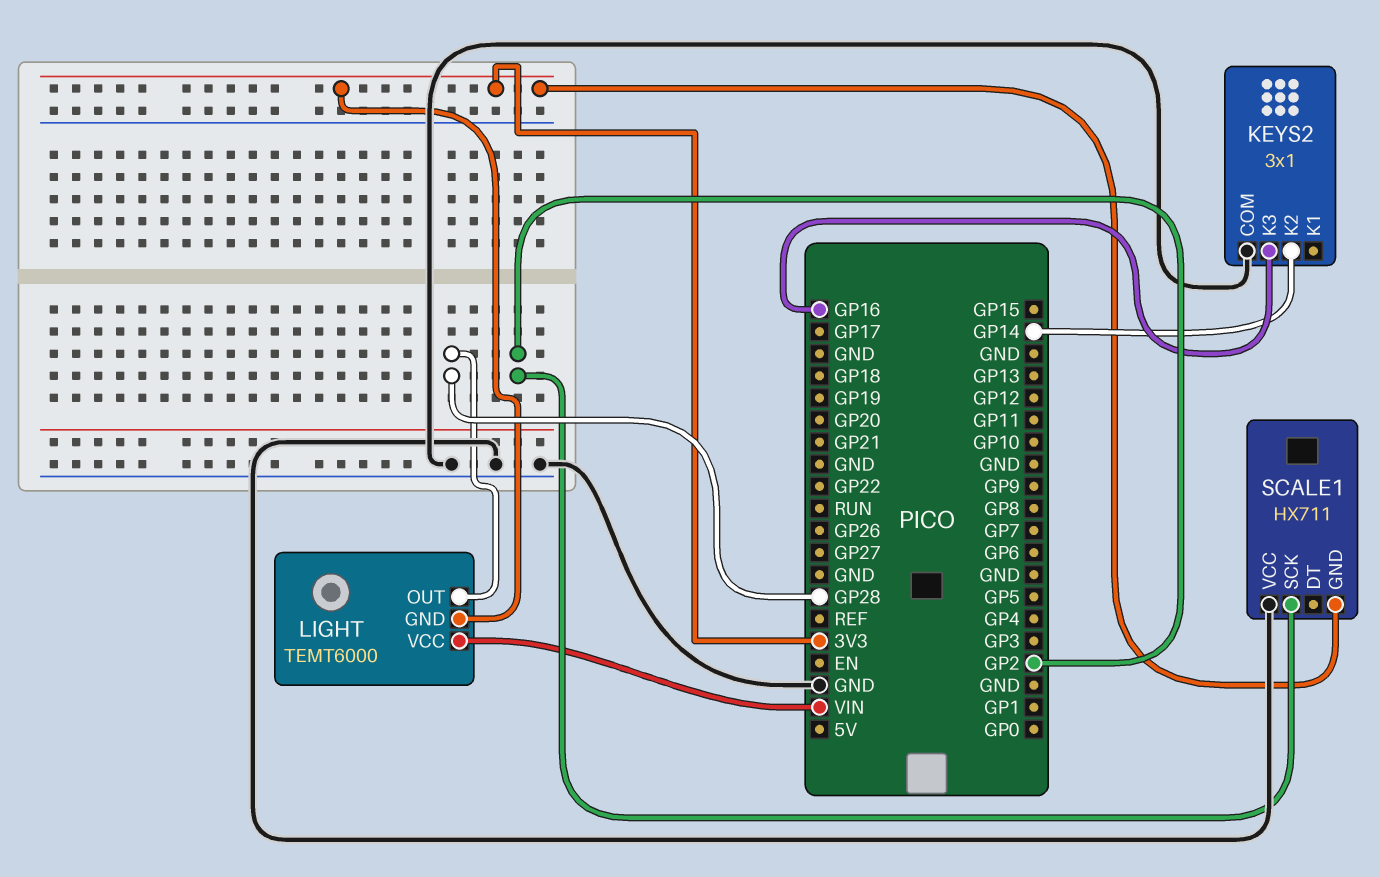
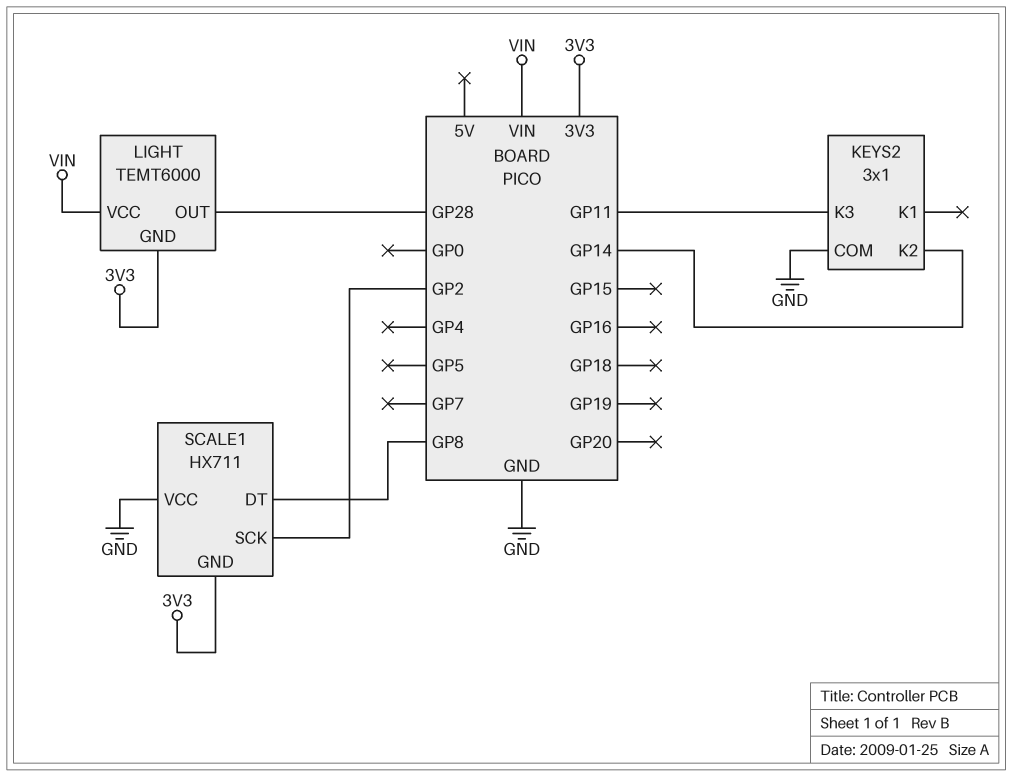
KEYS2 pin K3: GP16 -> GP11
SCALE1 pin DT: none -> GP8

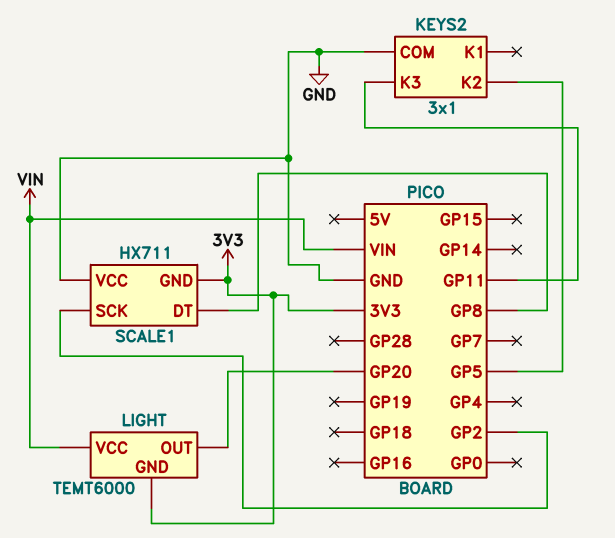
KEYS2 pin K2: GP14 -> GP5
LIGHT pin OUT: GP28 -> GP20

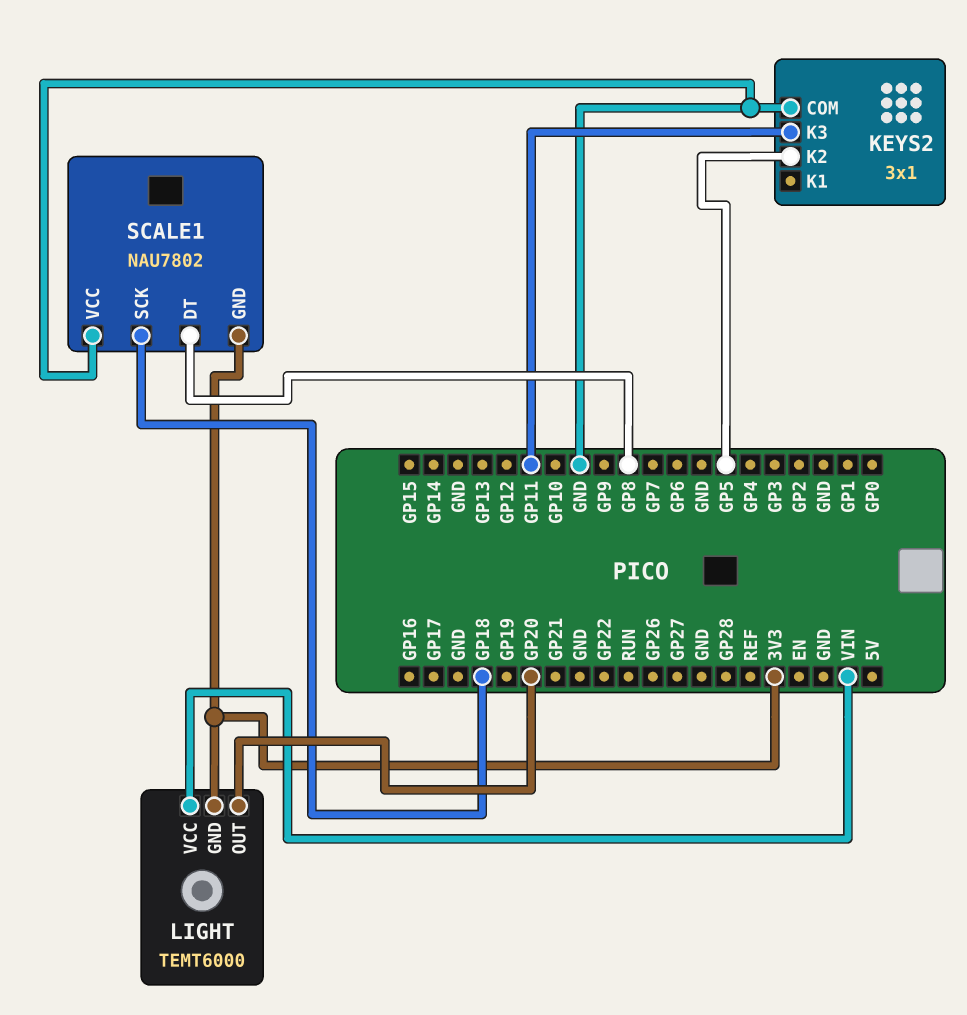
SCALE1: HX711 -> NAU7802
SCALE1 pin SCK: GP2 -> GP18

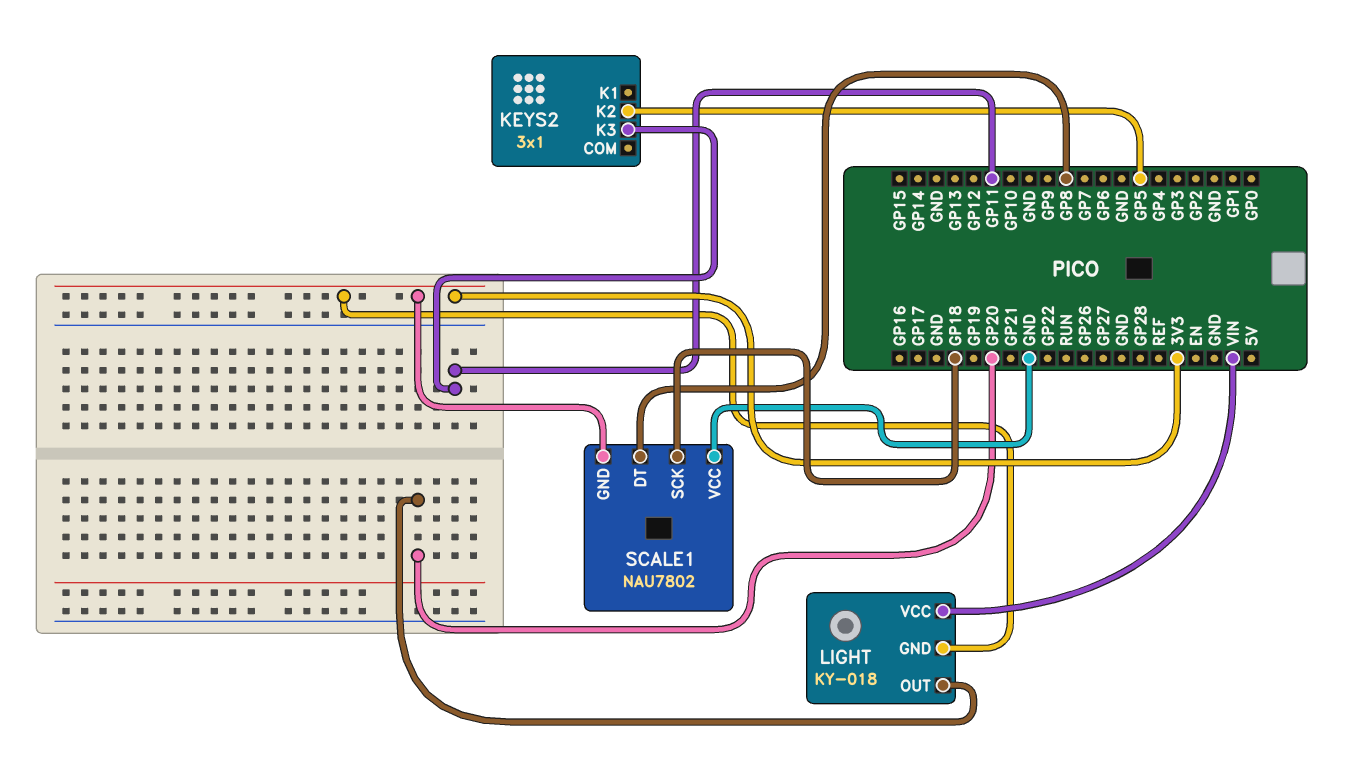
KEYS2 pin COM: GND -> none
LIGHT: TEMT6000 -> KY-018

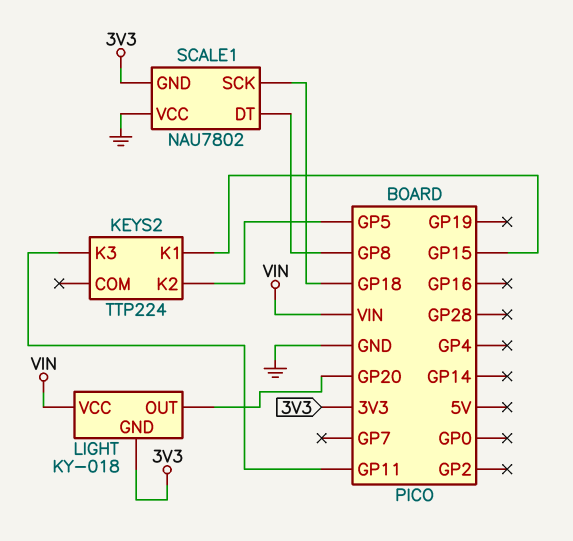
KEYS2: 3x1 -> TTP224
KEYS2 pin K1: none -> GP15

